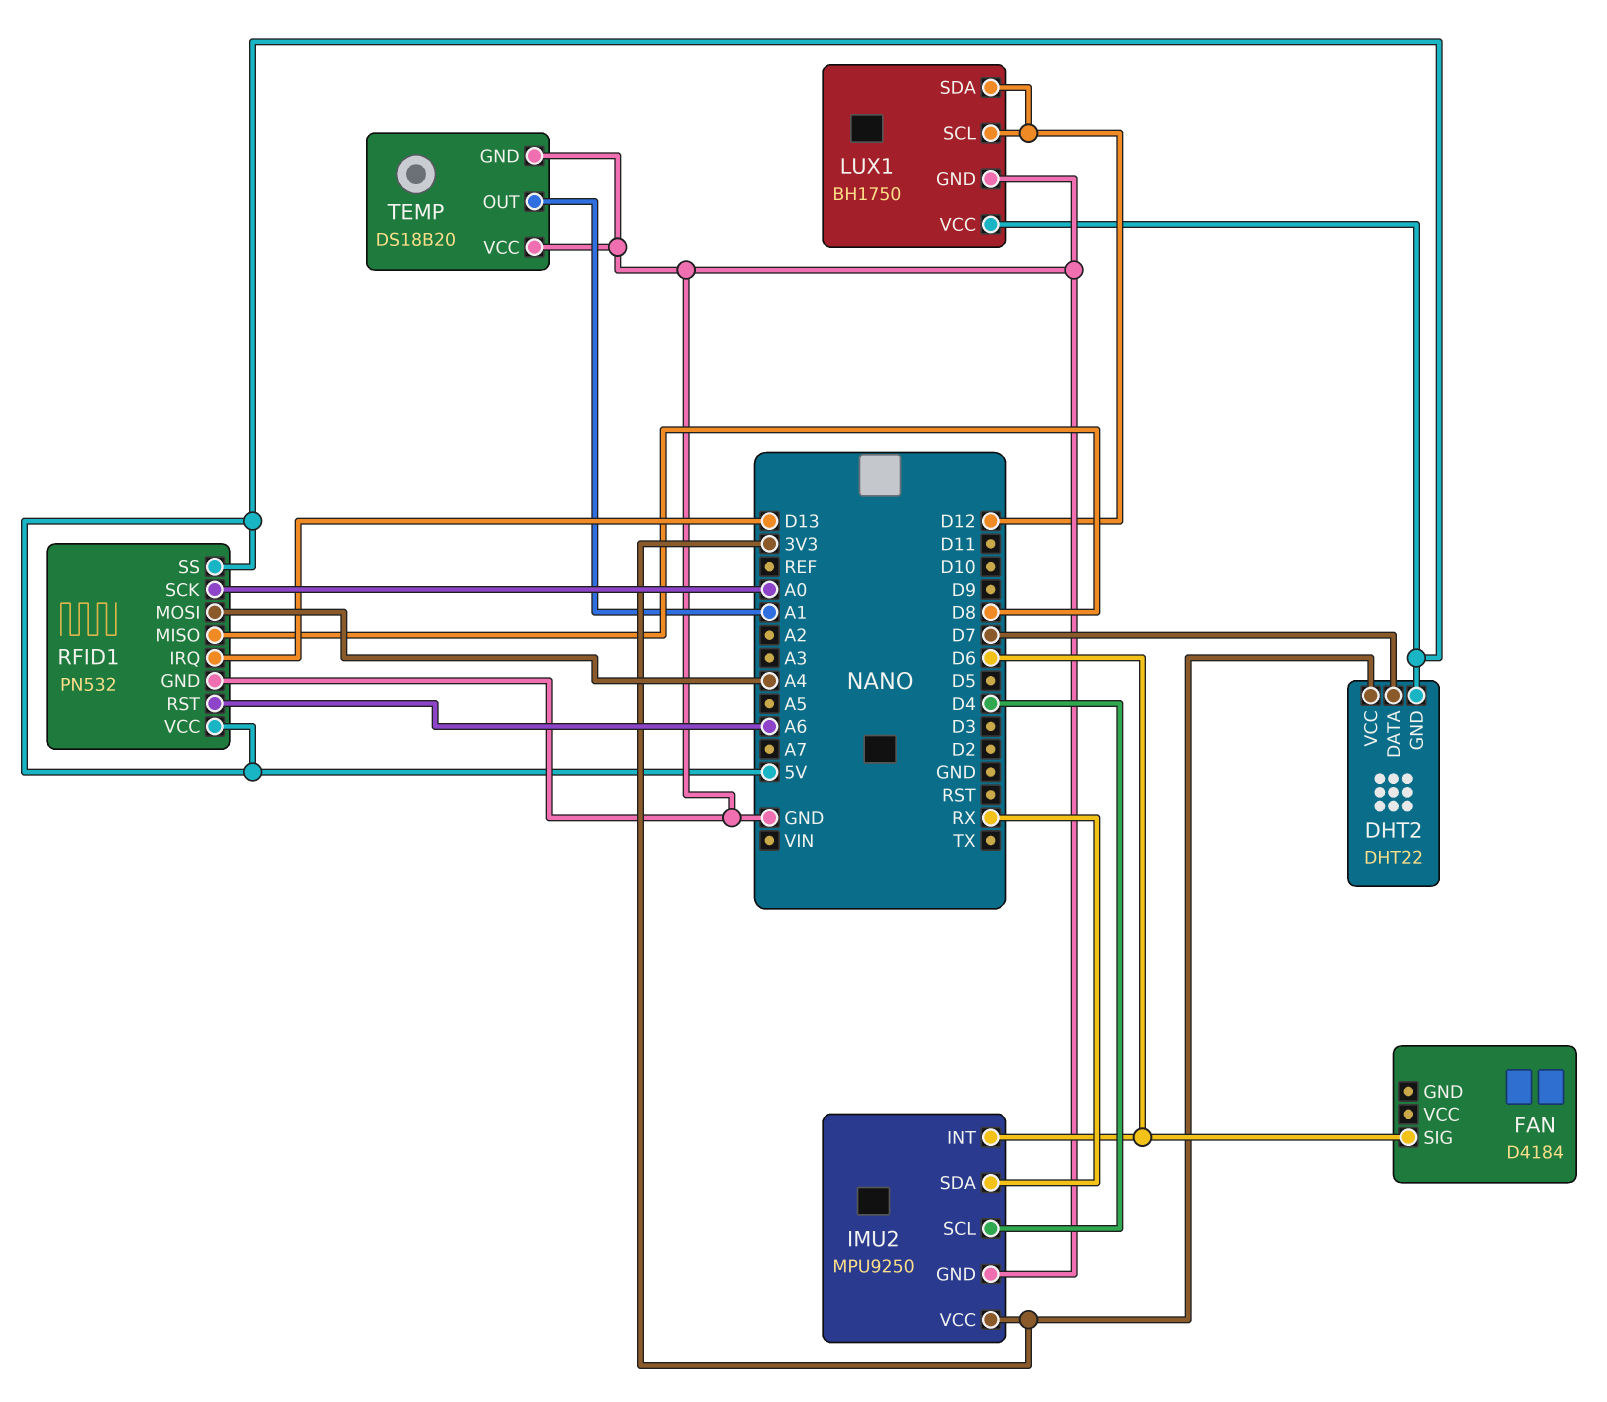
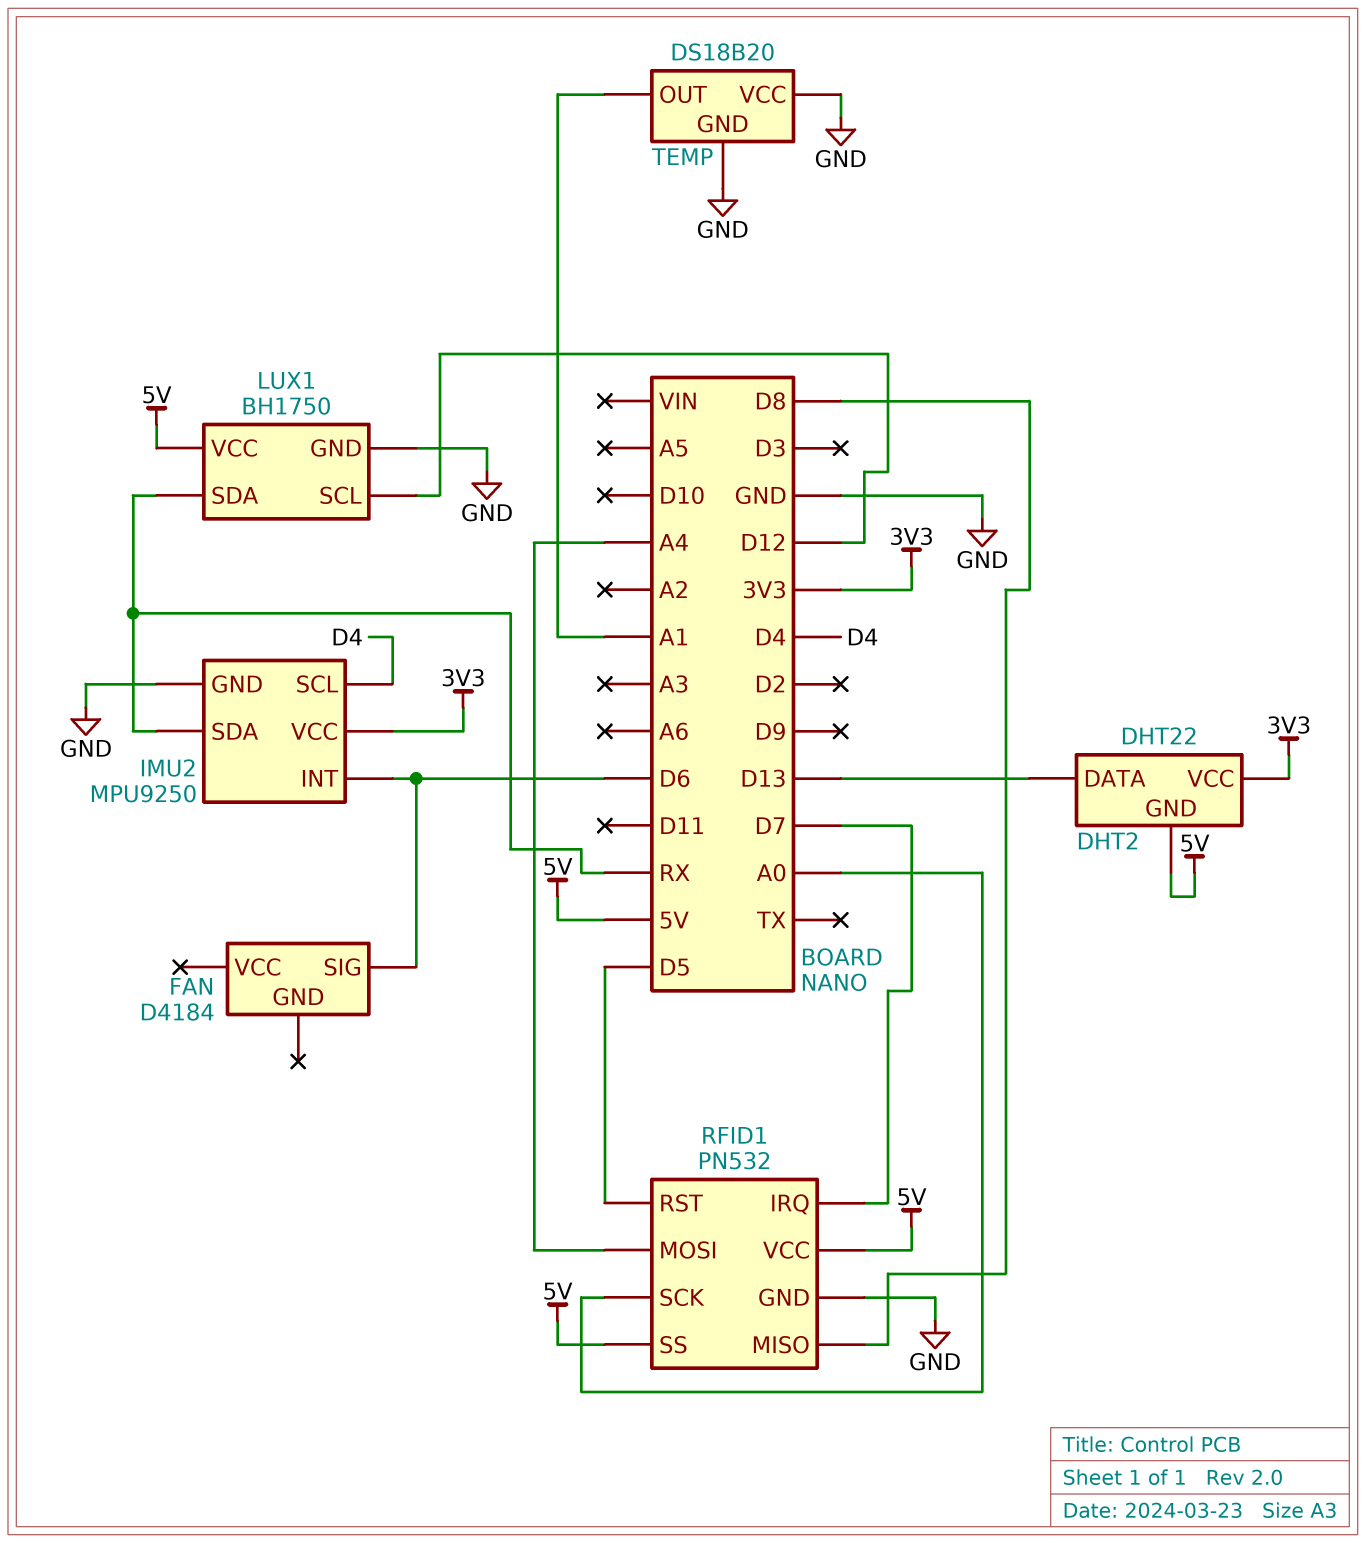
DHT2 pin DATA: D7 -> D13
LUX1 pin SDA: D12 -> RX
RFID1 pin IRQ: D13 -> D7
RFID1 pin RST: A6 -> D5

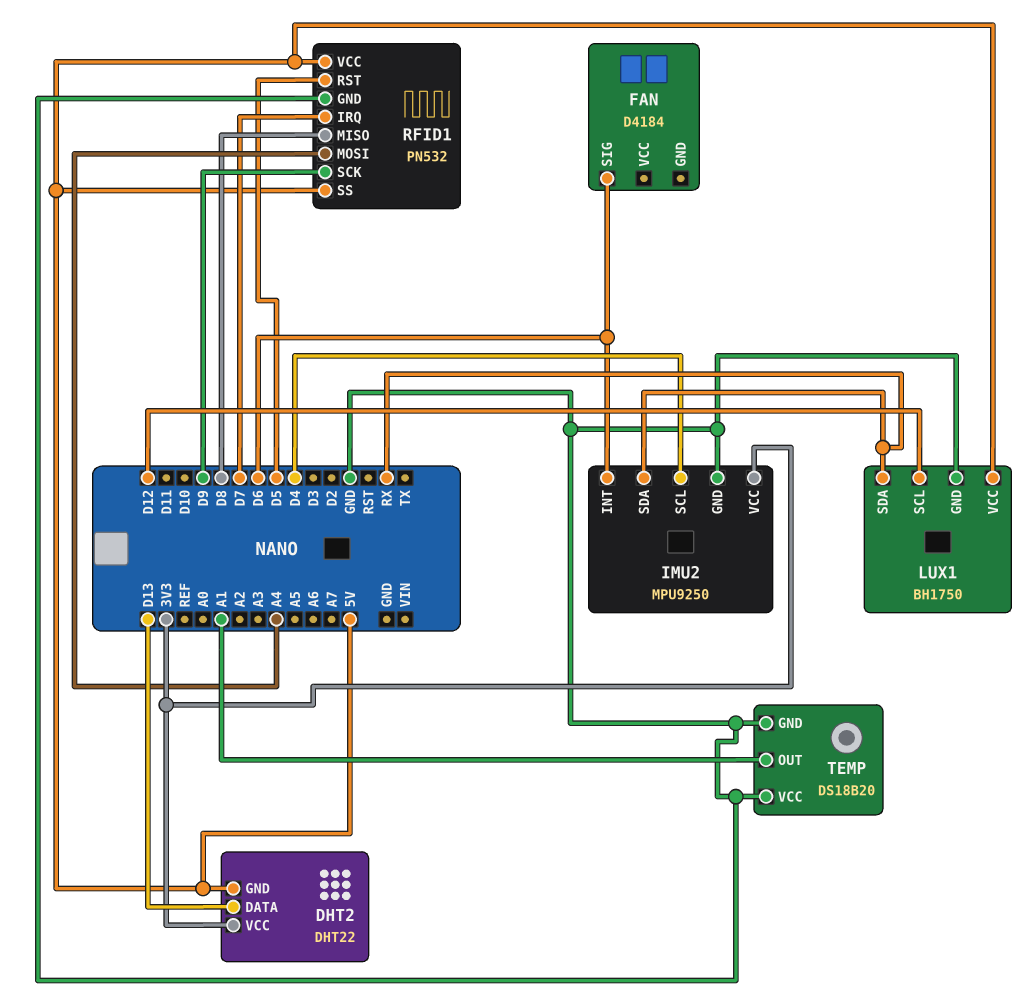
RFID1 pin SCK: A0 -> D9

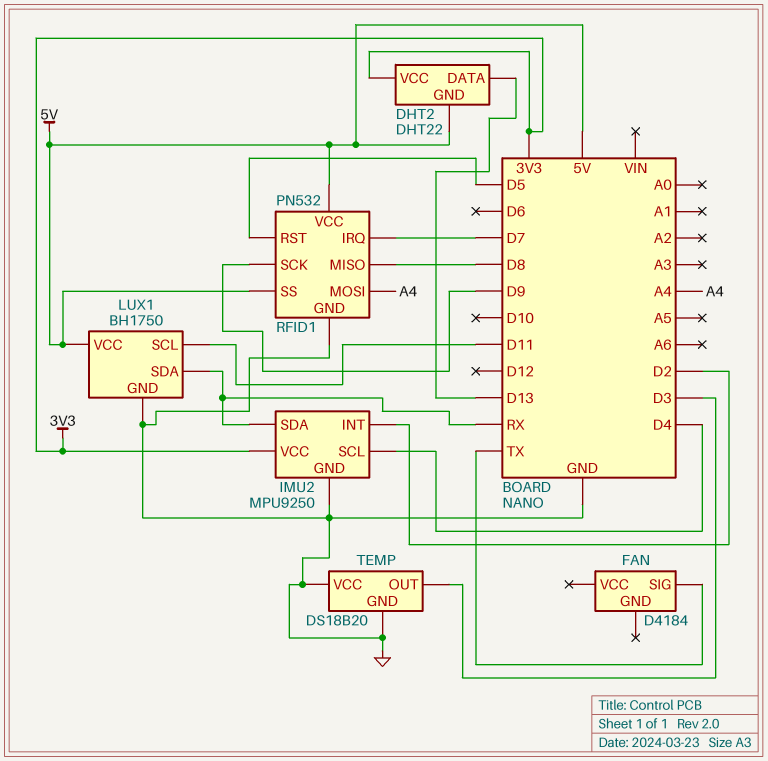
FAN pin SIG: D6 -> TX
IMU2 pin INT: D6 -> D2
LUX1 pin SCL: D12 -> D11
TEMP pin OUT: A1 -> D3

